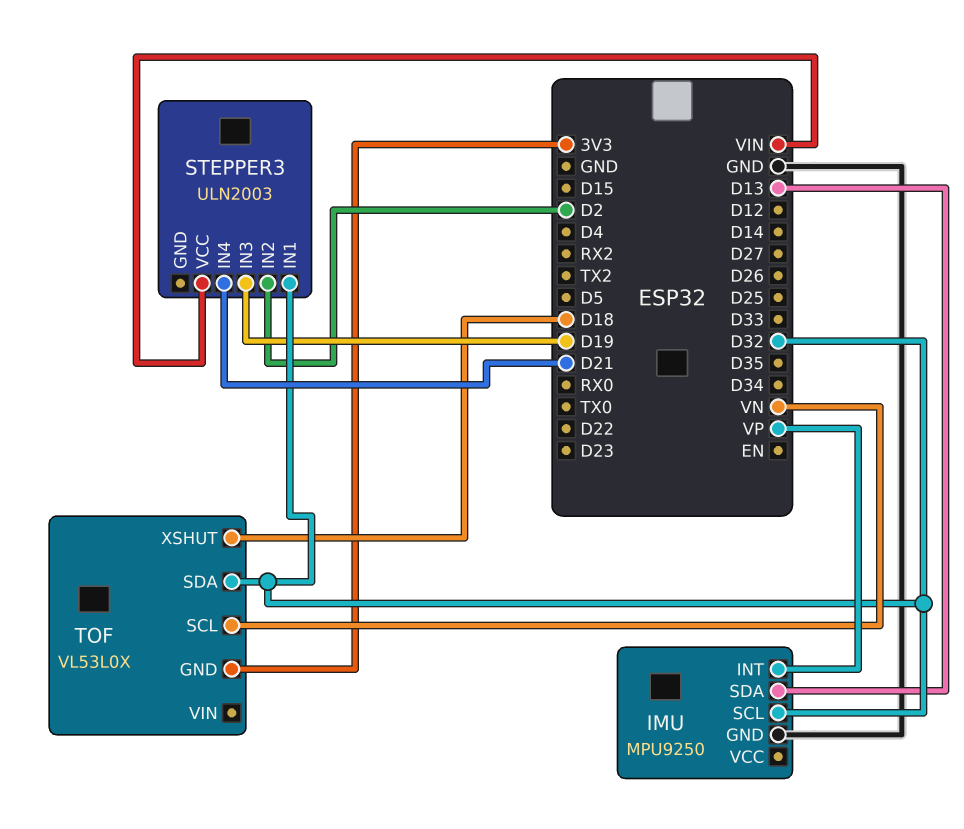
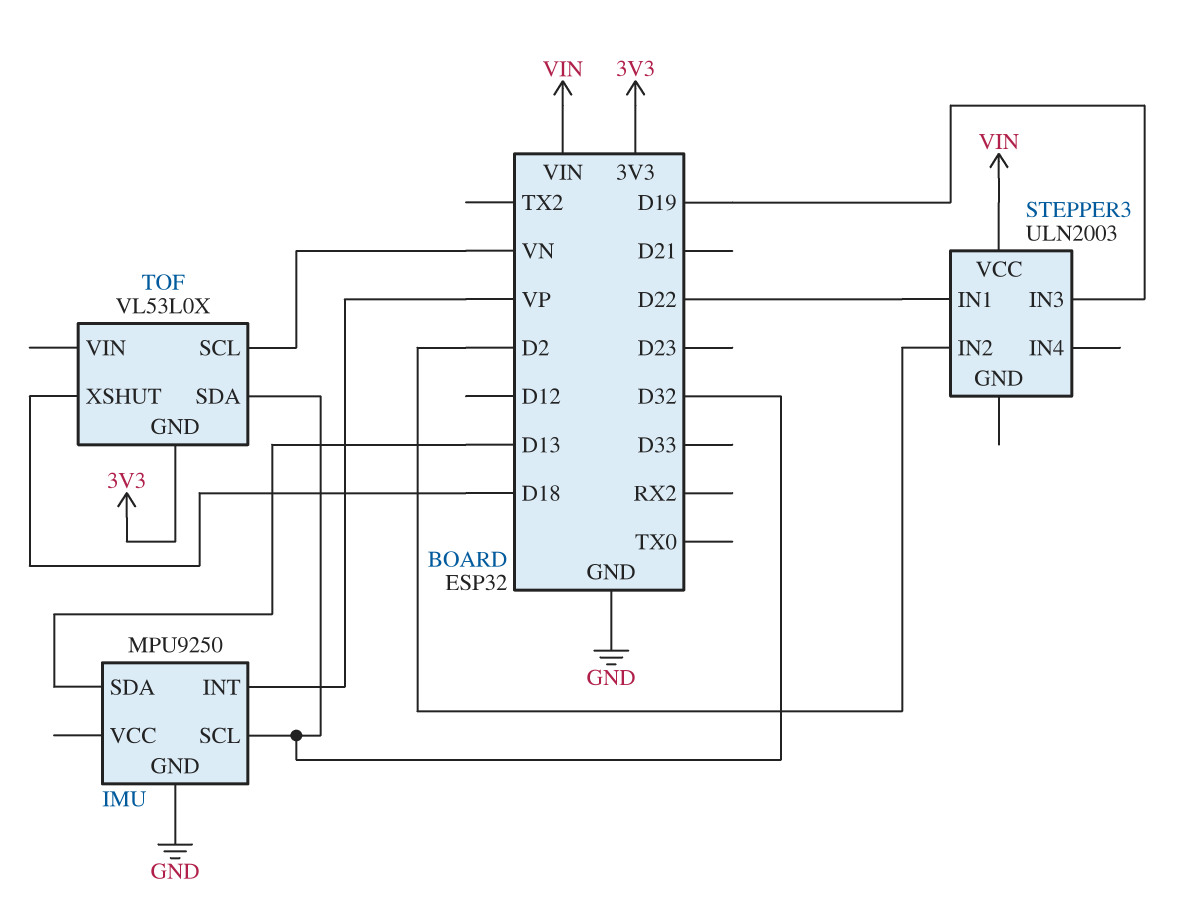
STEPPER3 pin IN1: D32 -> D22
STEPPER3 pin IN4: D21 -> none

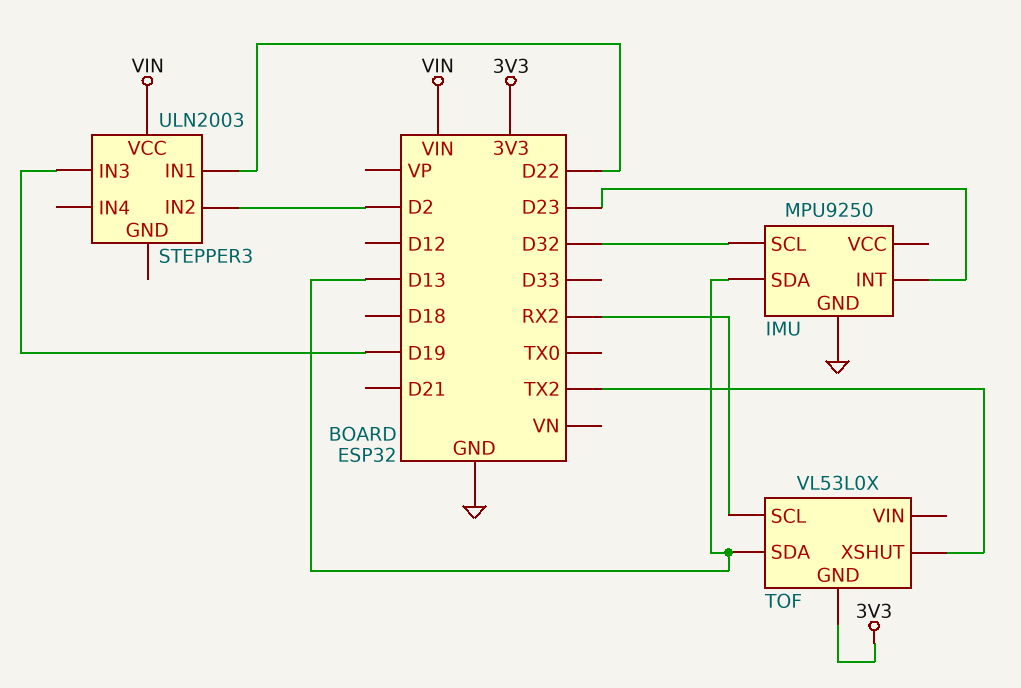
IMU pin INT: VP -> D23
TOF pin SCL: VN -> RX2
TOF pin SDA: D32 -> D13
TOF pin XSHUT: D18 -> TX2

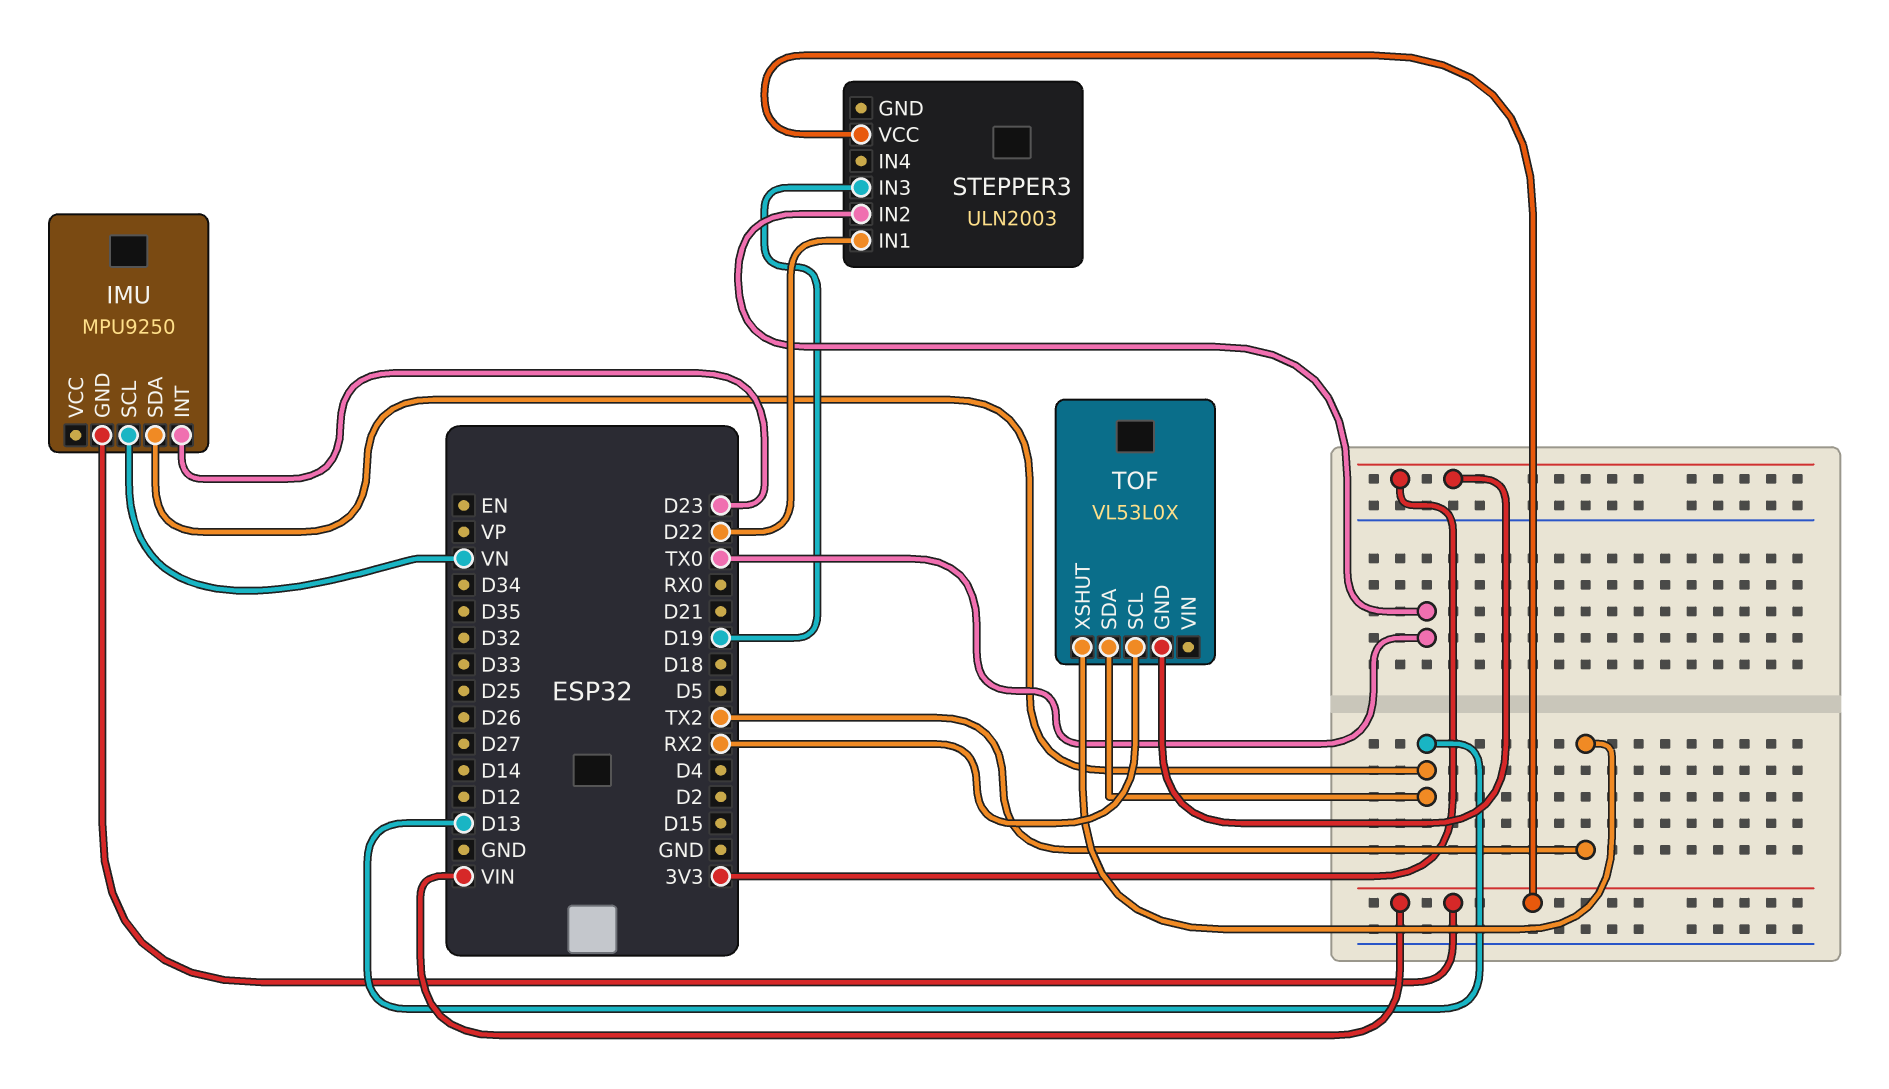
IMU pin GND: GND -> VIN
IMU pin SCL: D32 -> VN
STEPPER3 pin IN2: D2 -> TX0

